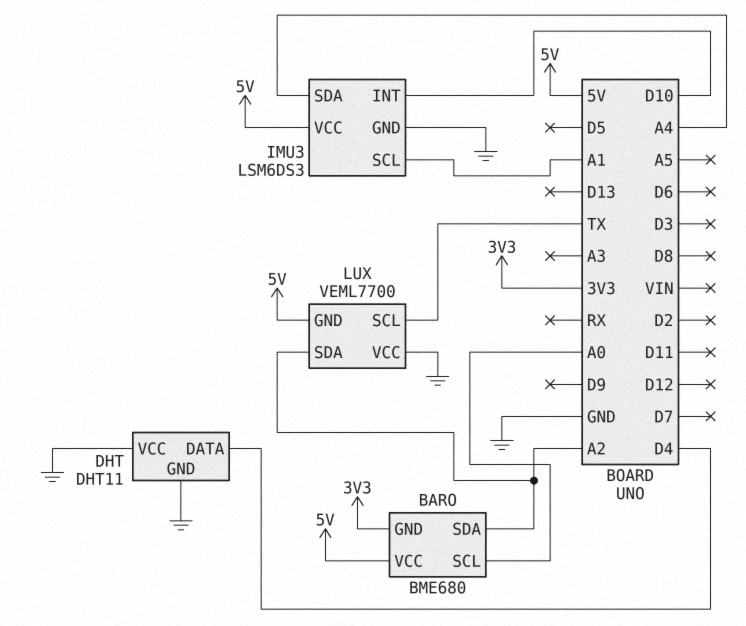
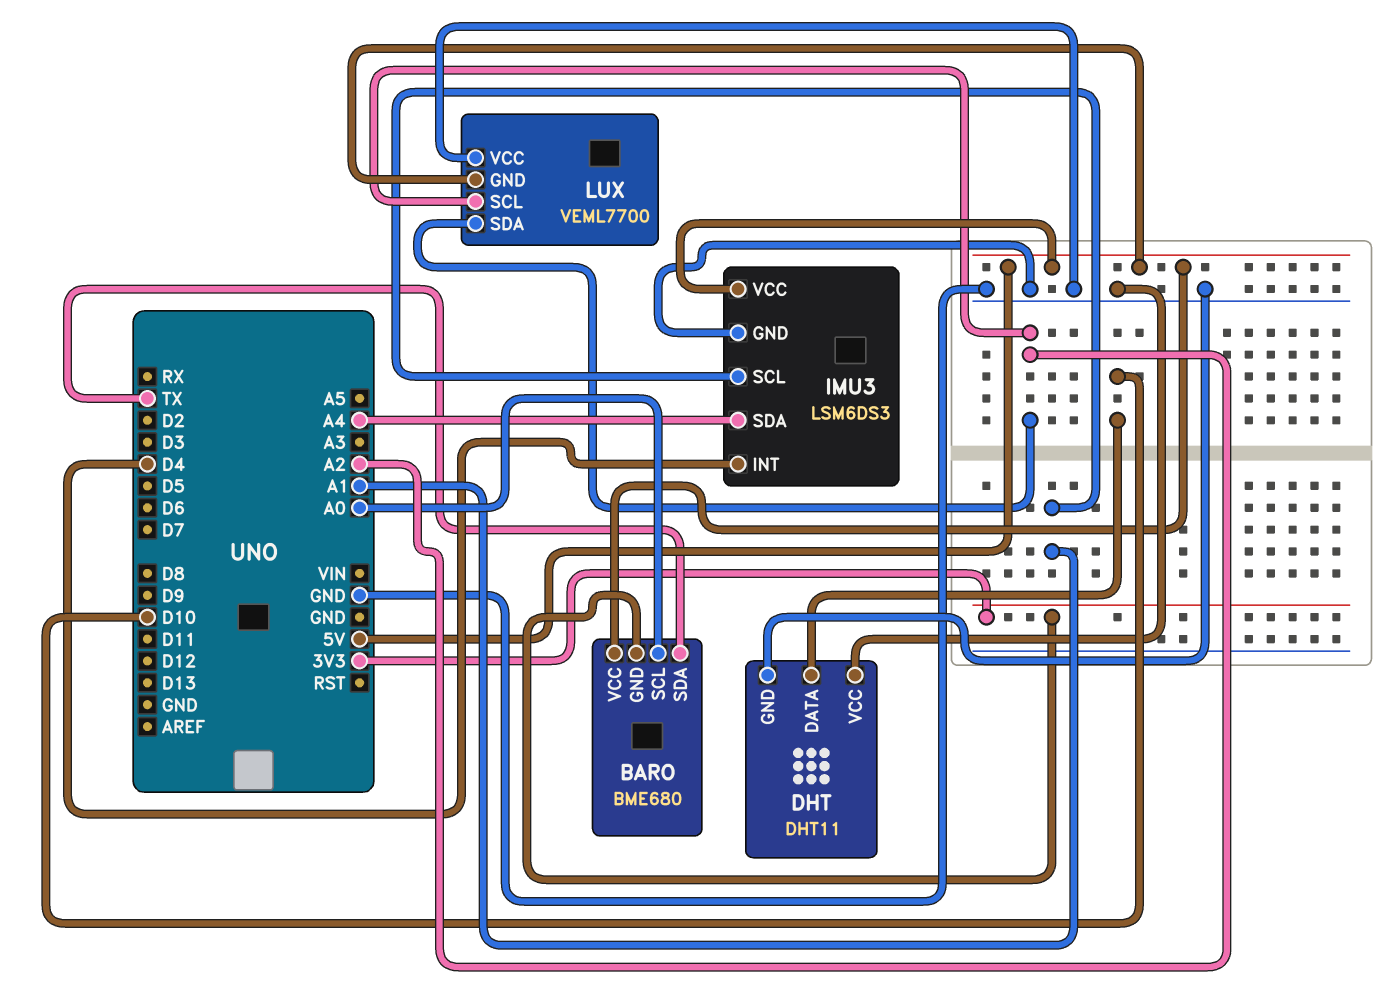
BARO pin SDA: A2 -> TX
DHT pin DATA: D4 -> D10
IMU3 pin INT: D10 -> D4
LUX pin SCL: TX -> A2

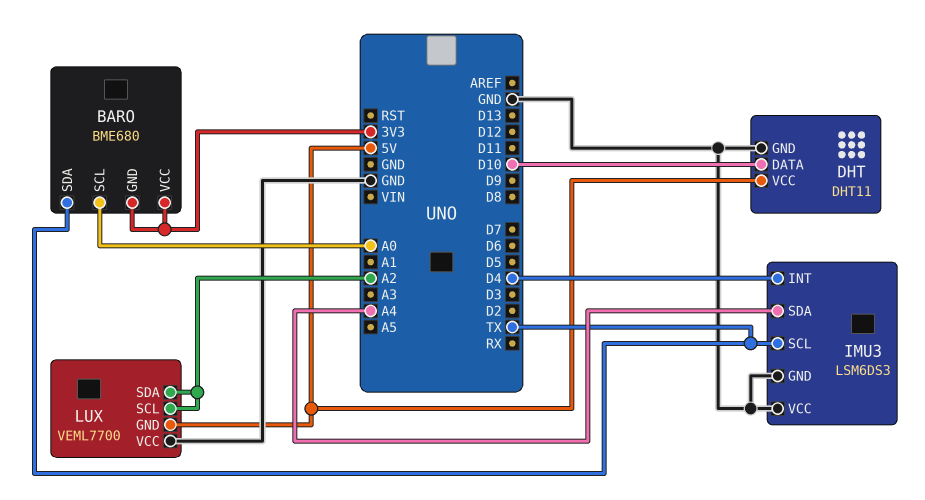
BARO pin VCC: 5V -> 3V3
DHT pin VCC: GND -> 5V
IMU3 pin SCL: A1 -> TX
IMU3 pin VCC: 5V -> GND

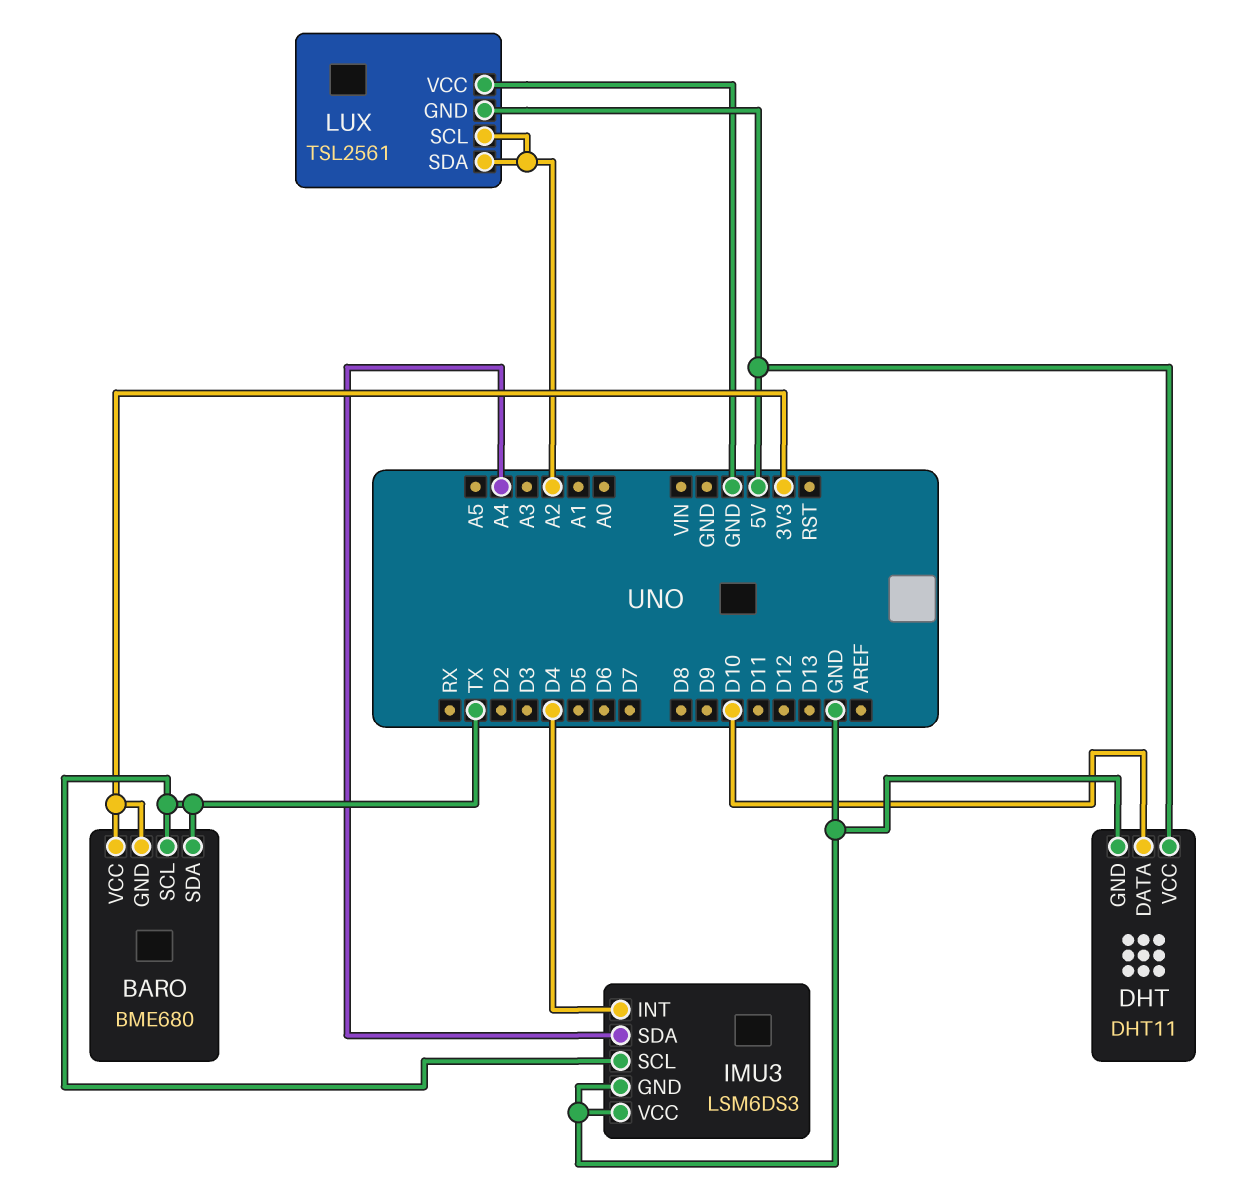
BARO pin SCL: A0 -> TX
LUX: VEML7700 -> TSL2561

